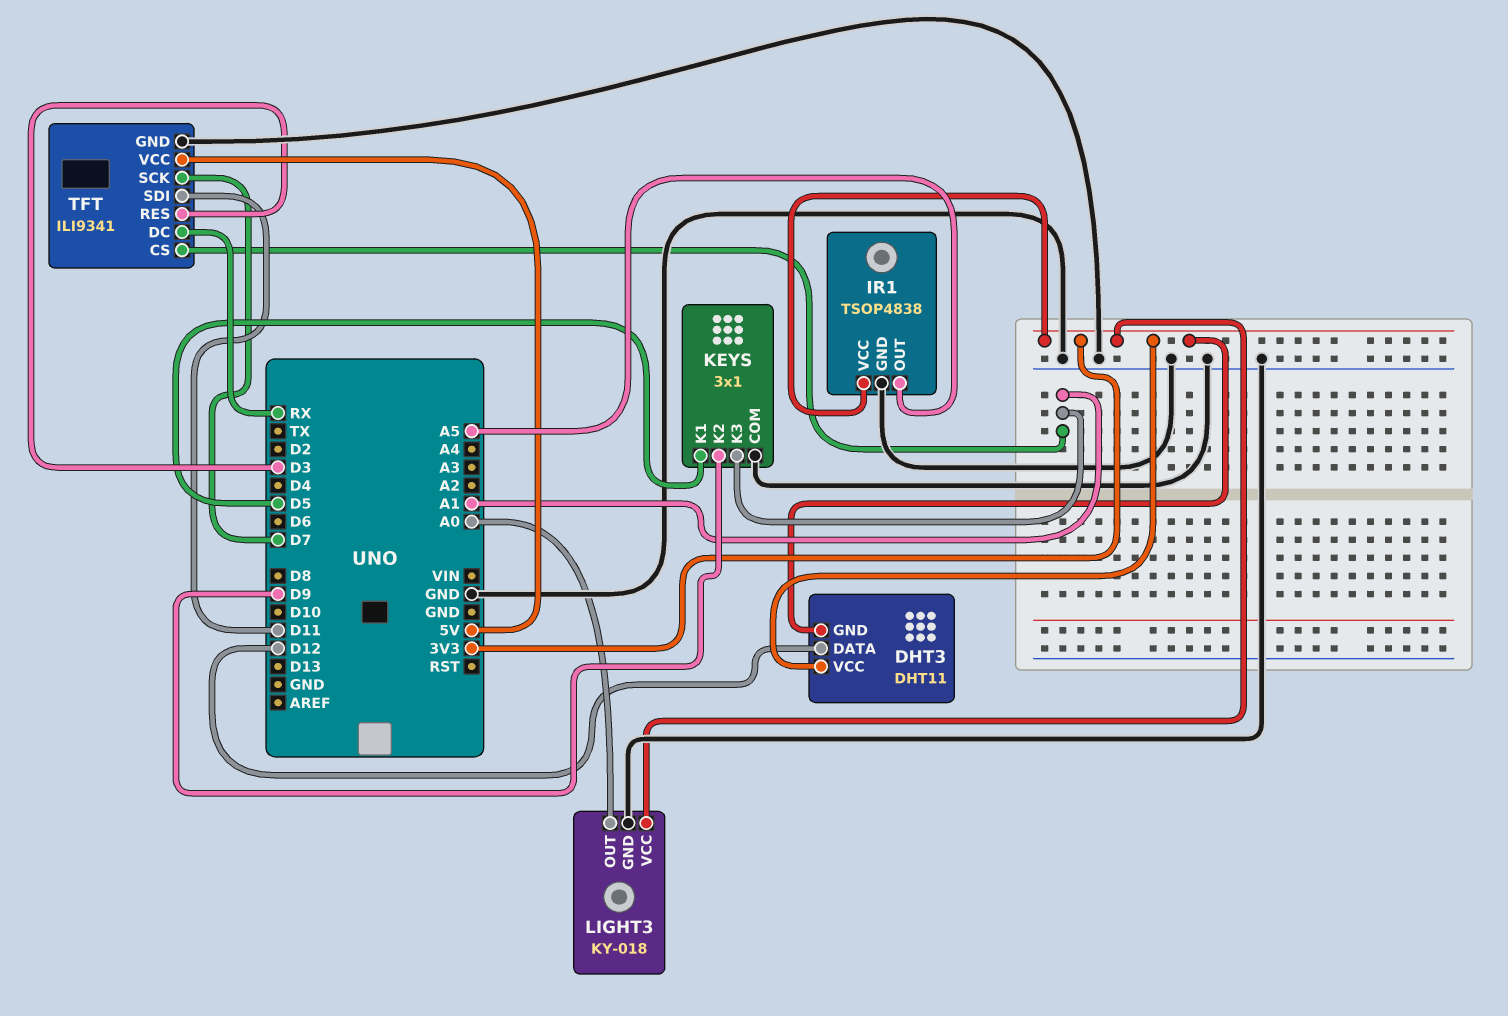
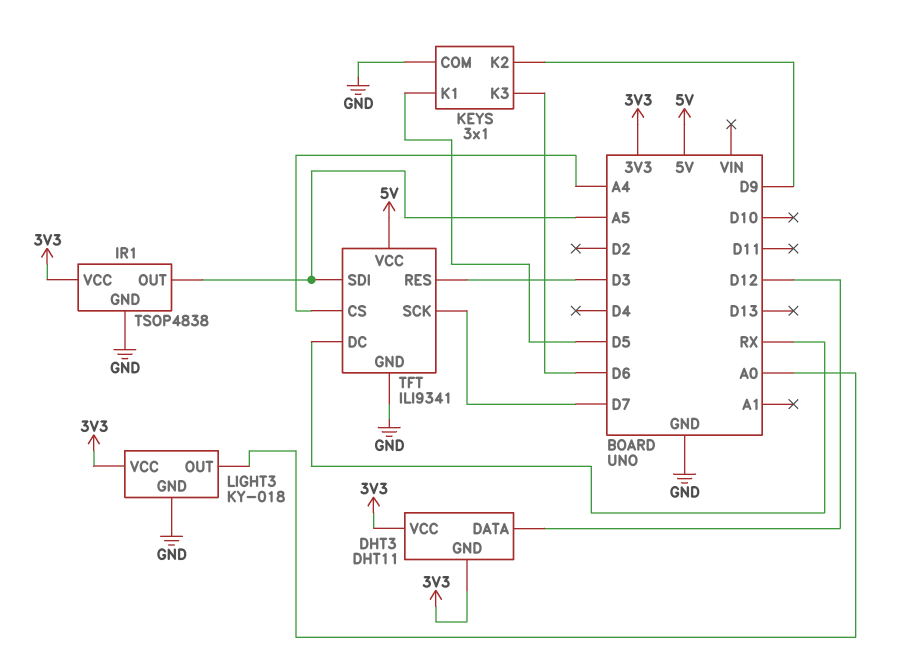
KEYS pin K3: A1 -> D6
TFT pin CS: A1 -> A4
TFT pin SDI: D11 -> A5

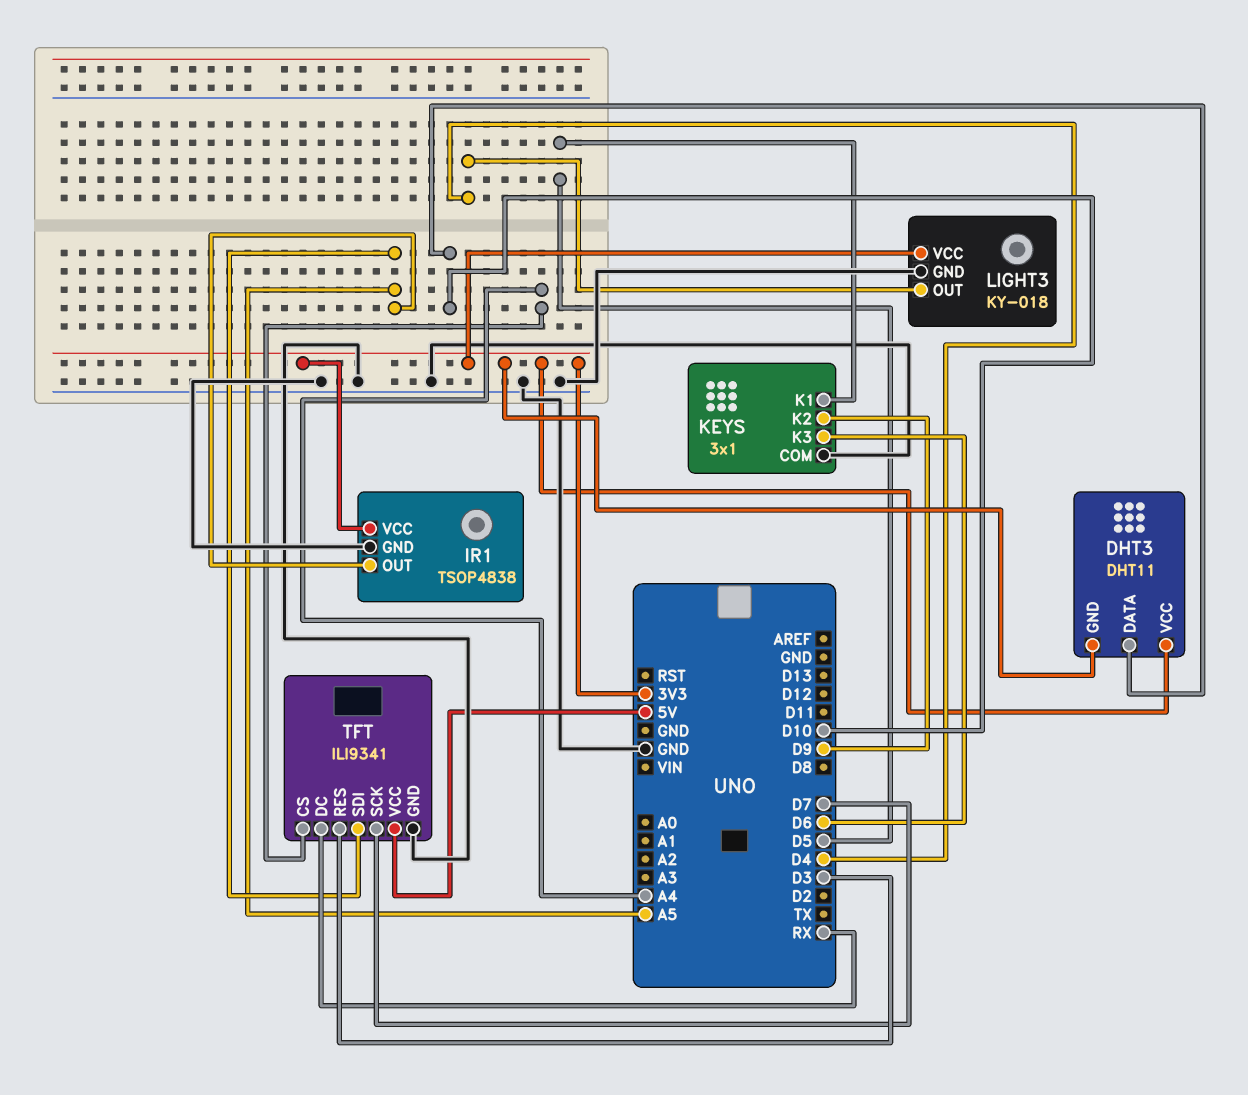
DHT3 pin DATA: D12 -> D10
LIGHT3 pin OUT: A0 -> D4

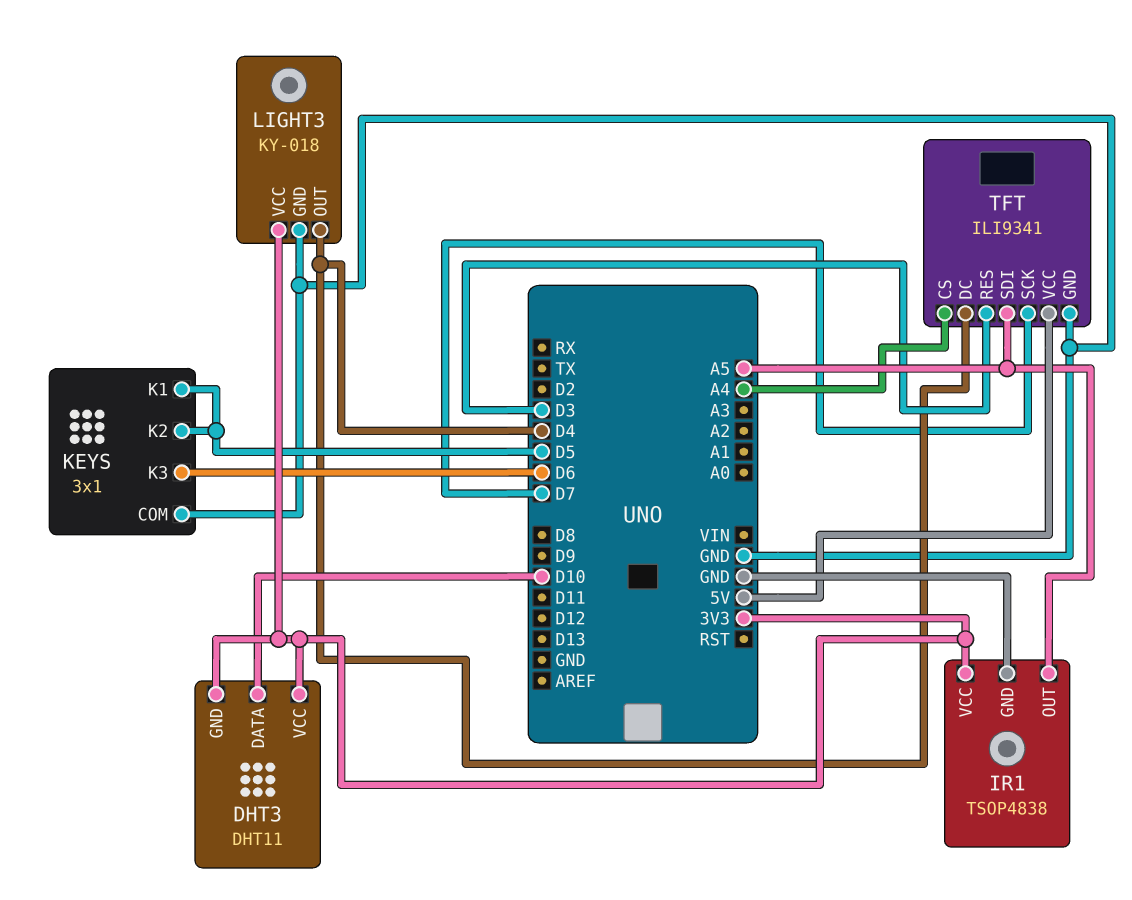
KEYS pin K2: D9 -> D5
TFT pin DC: RX -> D4

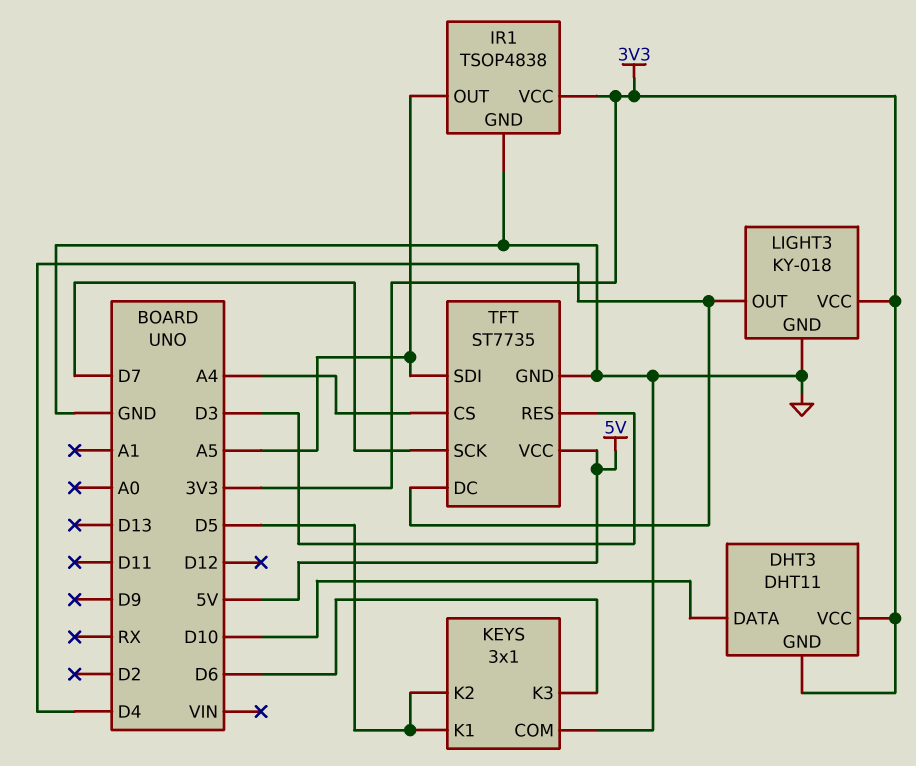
TFT: ILI9341 -> ST7735

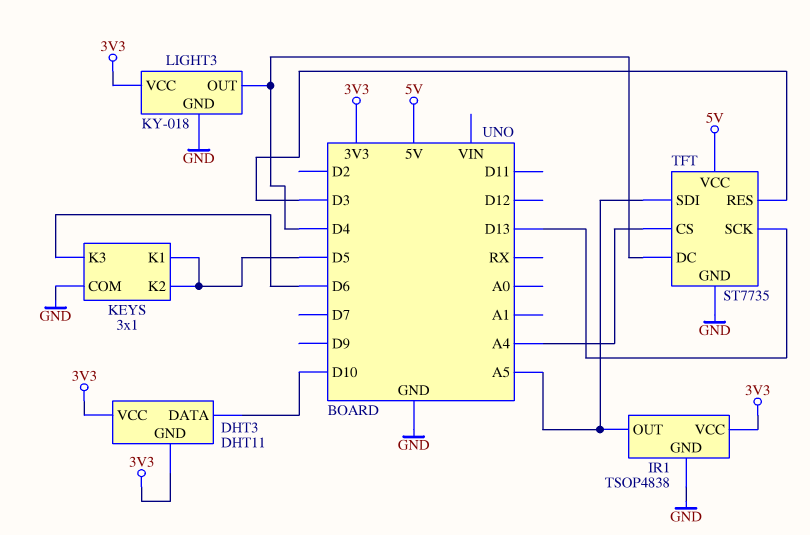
TFT pin SCK: D7 -> D13

